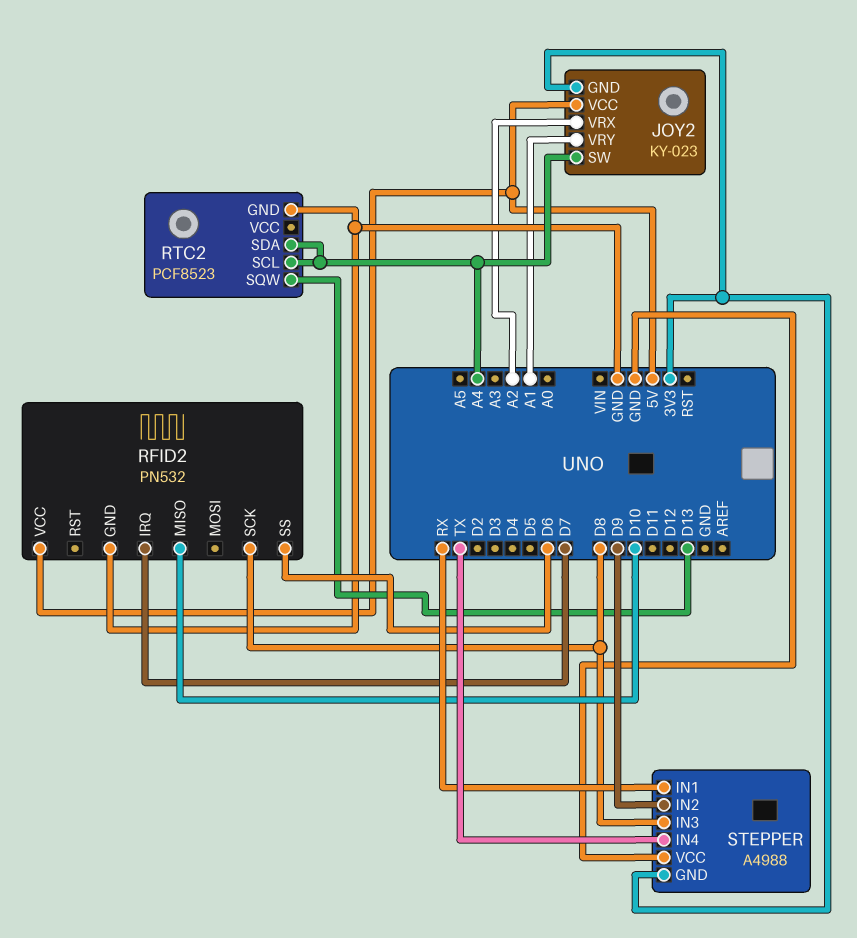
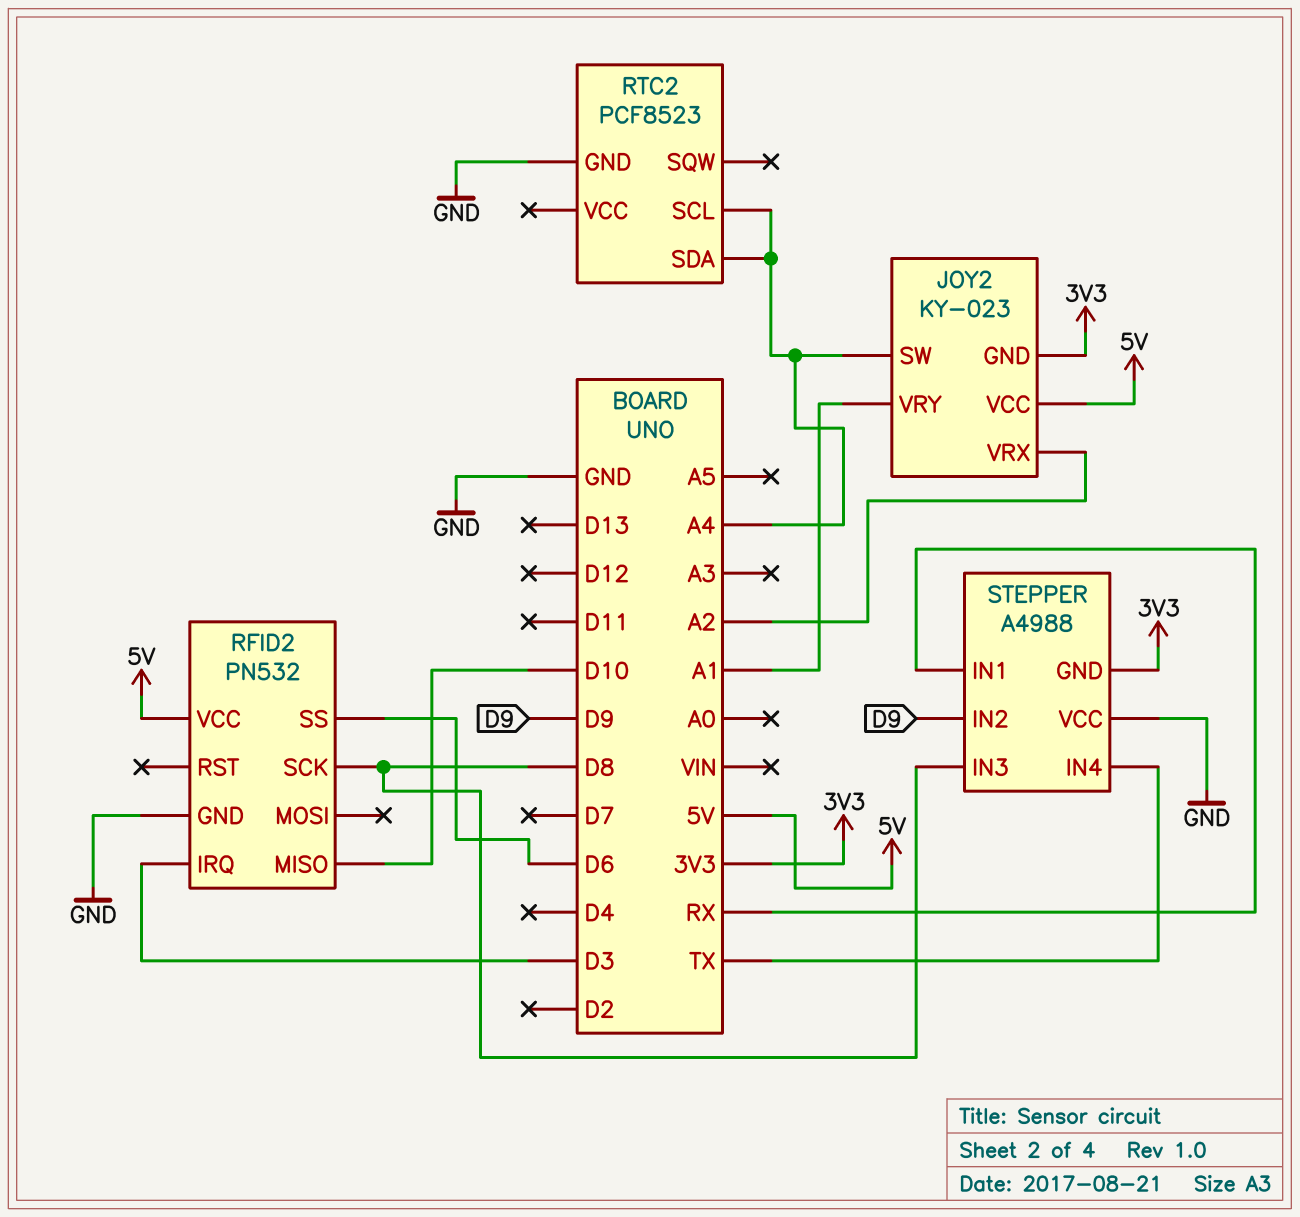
RFID2 pin IRQ: D7 -> D3
RTC2 pin SQW: D13 -> none

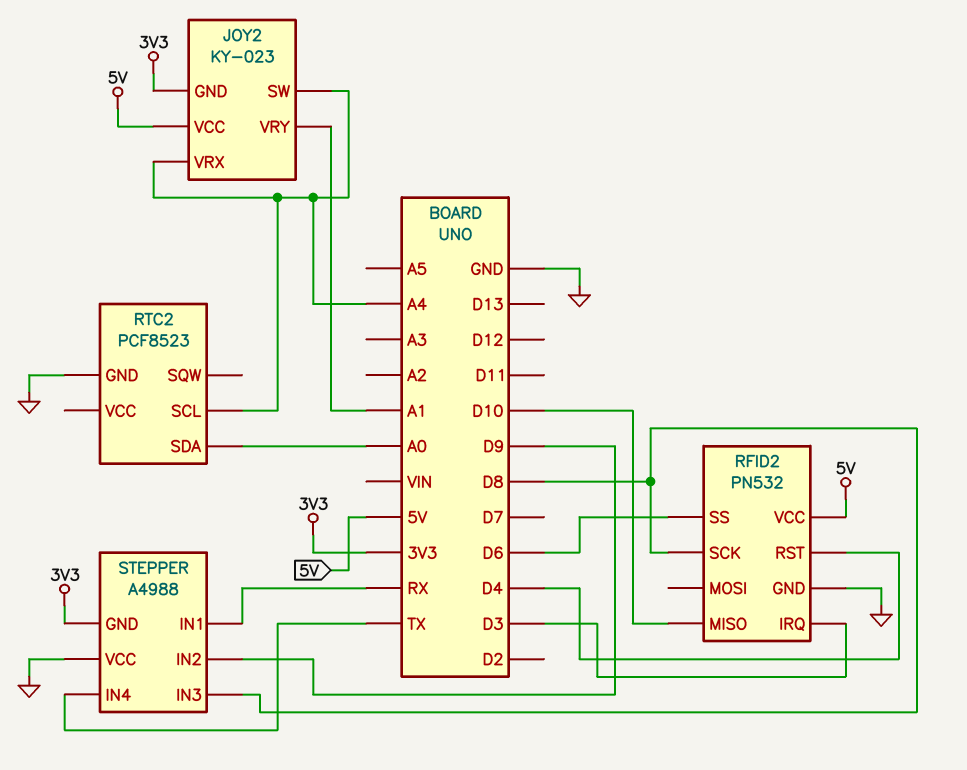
JOY2 pin VRX: A2 -> A4
RFID2 pin RST: none -> D4
RTC2 pin SDA: A4 -> A0

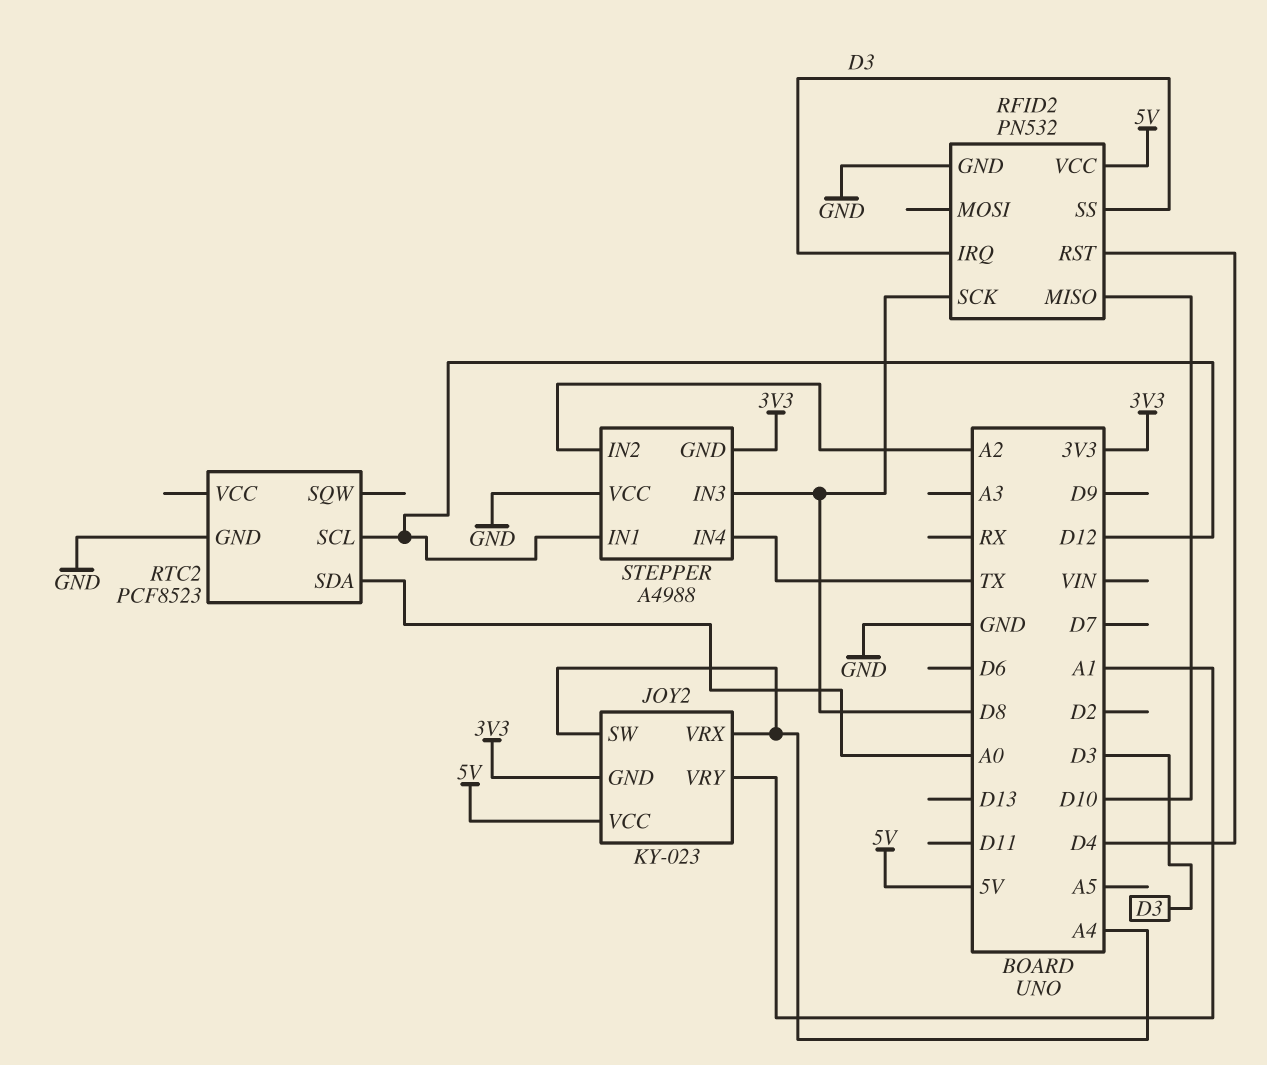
RFID2 pin SS: D6 -> D3
RTC2 pin SCL: A4 -> D12
STEPPER pin IN1: RX -> D12
STEPPER pin IN2: D9 -> A2

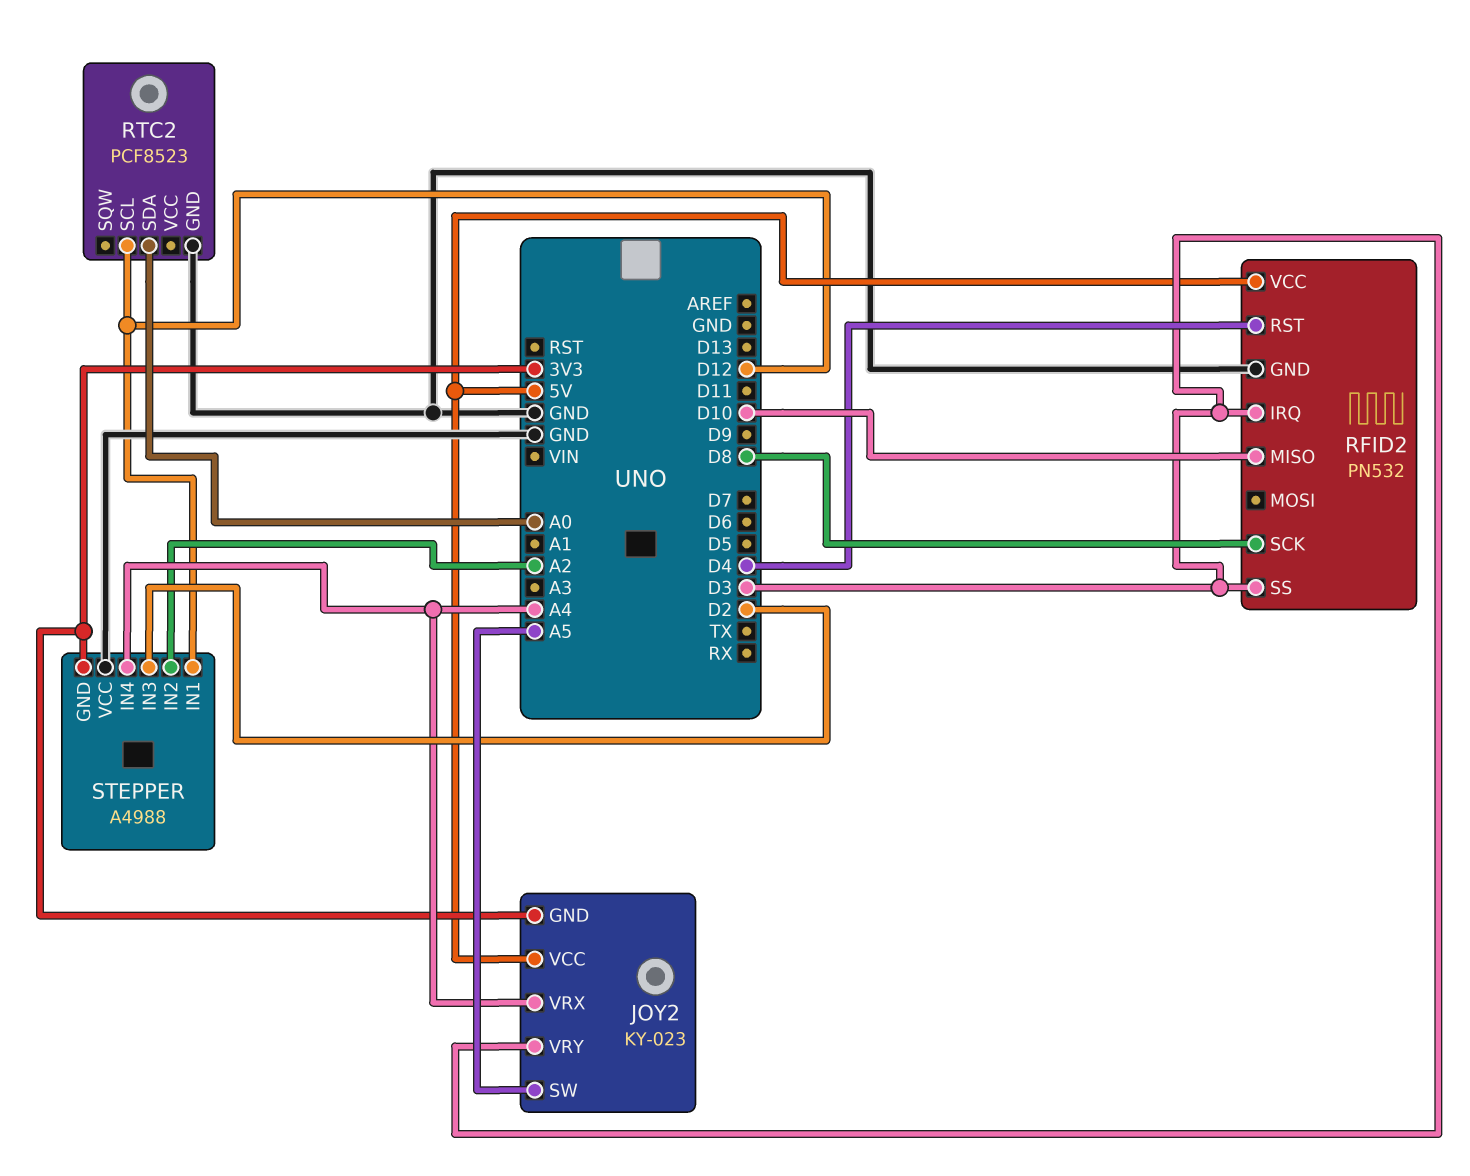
JOY2 pin SW: A4 -> A5
JOY2 pin VRY: A1 -> D3
STEPPER pin IN3: D8 -> D2
STEPPER pin IN4: TX -> A4

